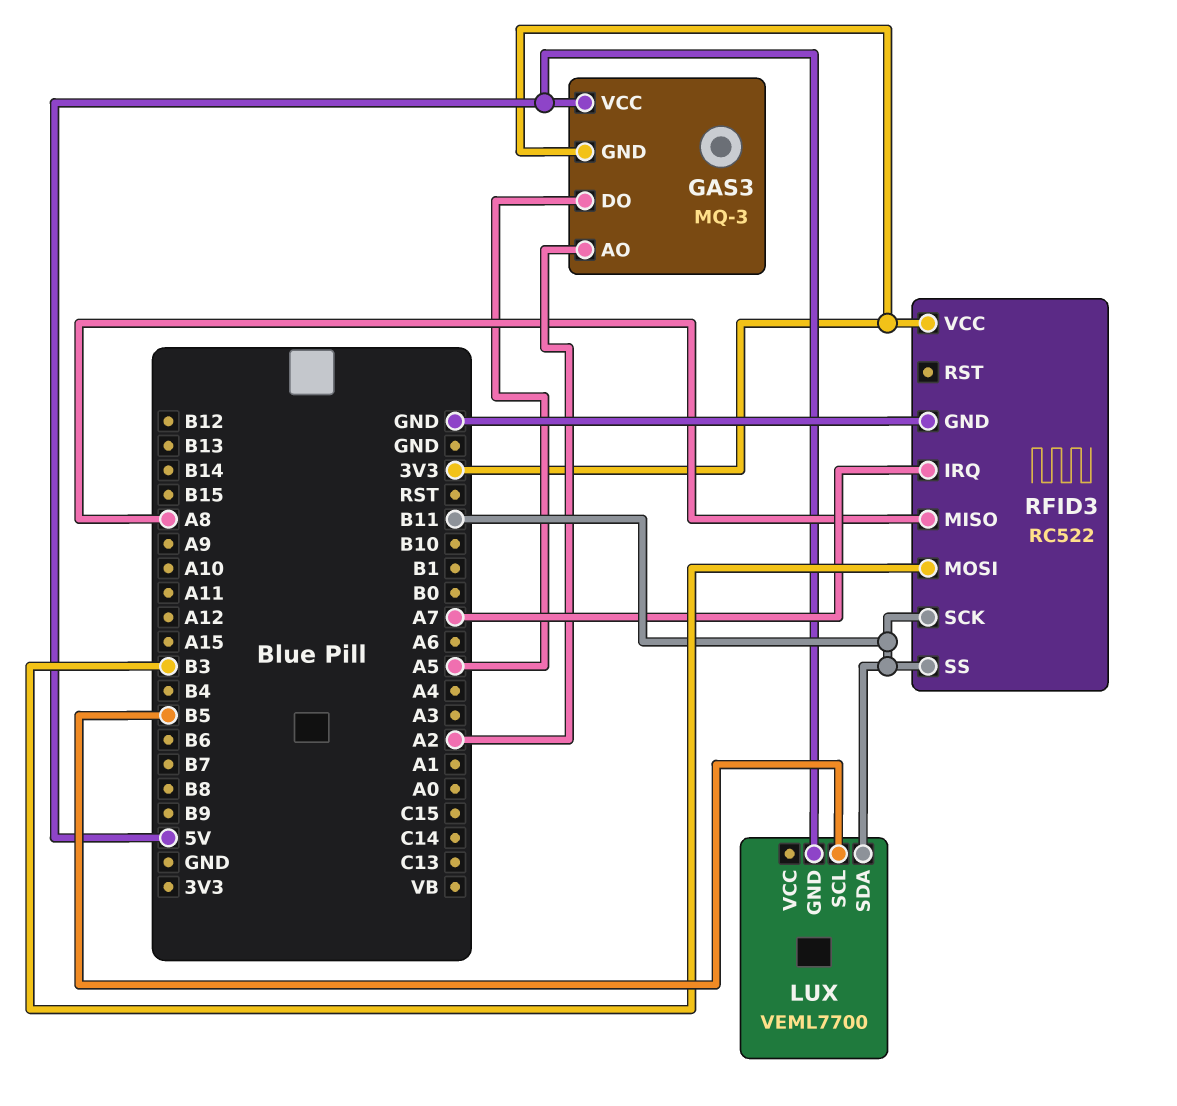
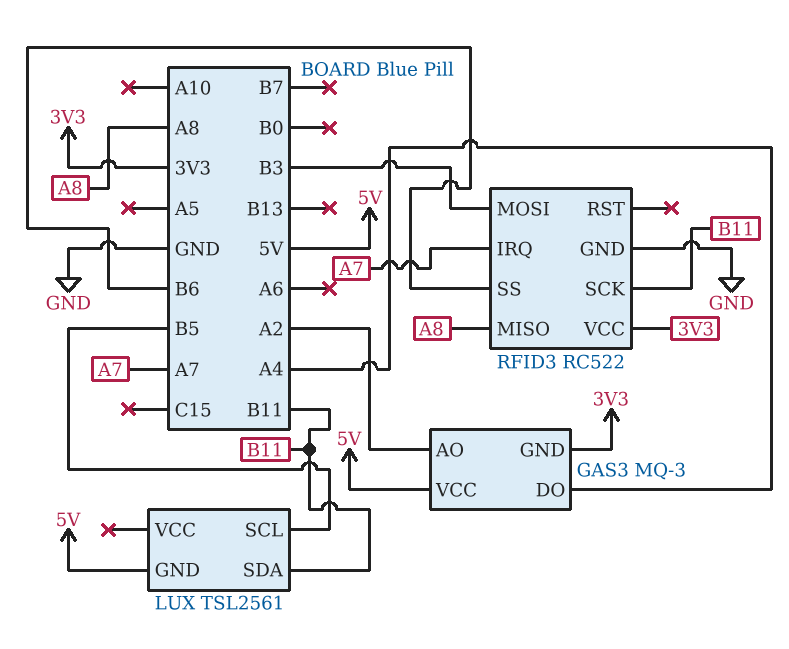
GAS3 pin DO: A5 -> A4
LUX: VEML7700 -> TSL2561
RFID3 pin SS: B11 -> B6

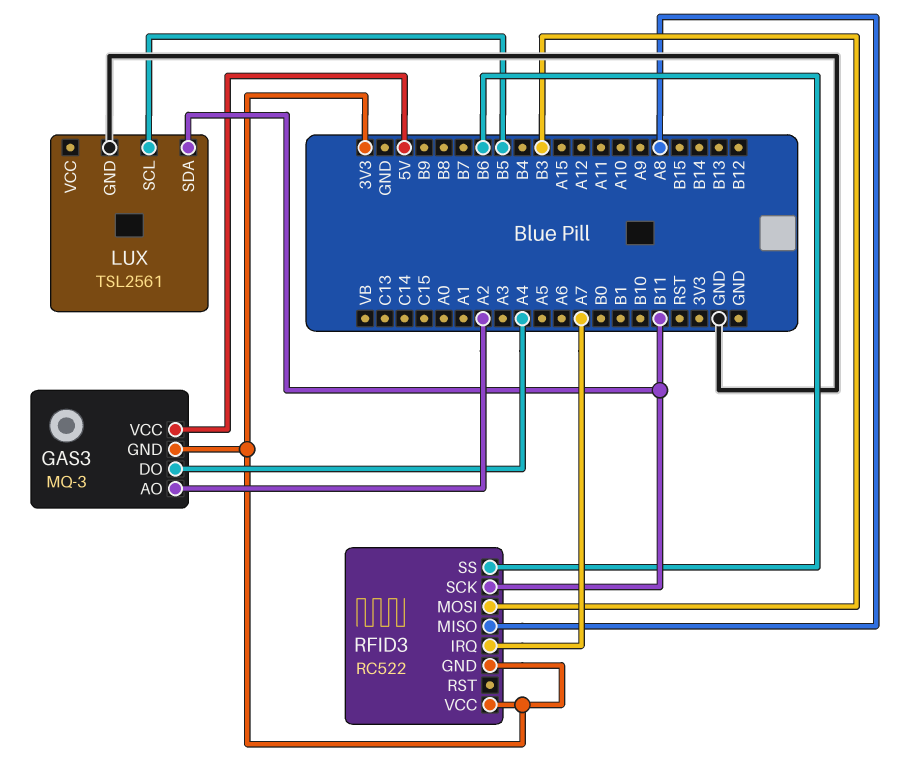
LUX pin GND: 5V -> GND
RFID3 pin GND: GND -> 3V3

